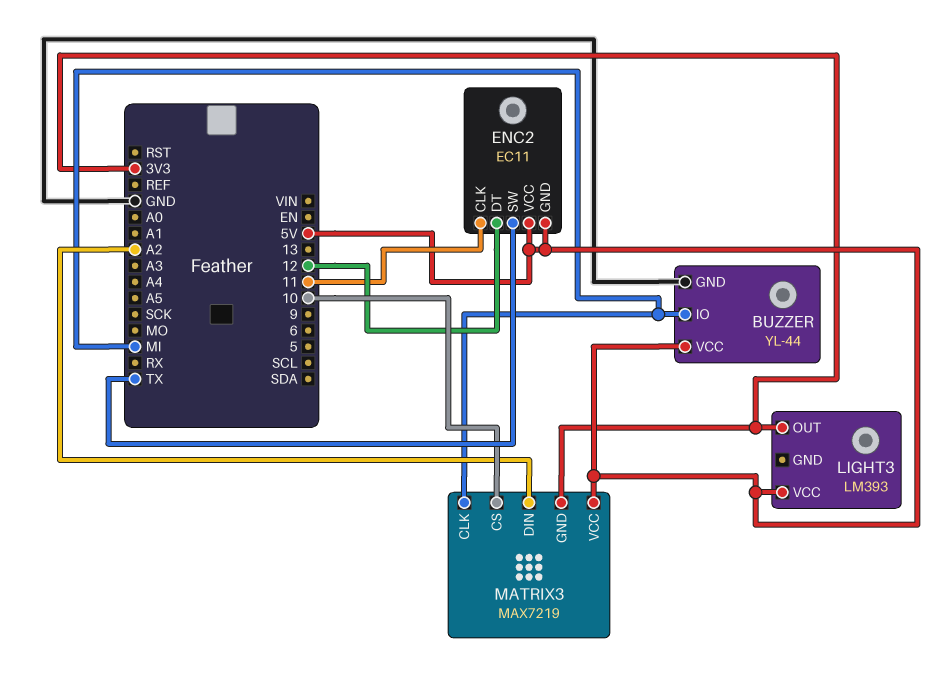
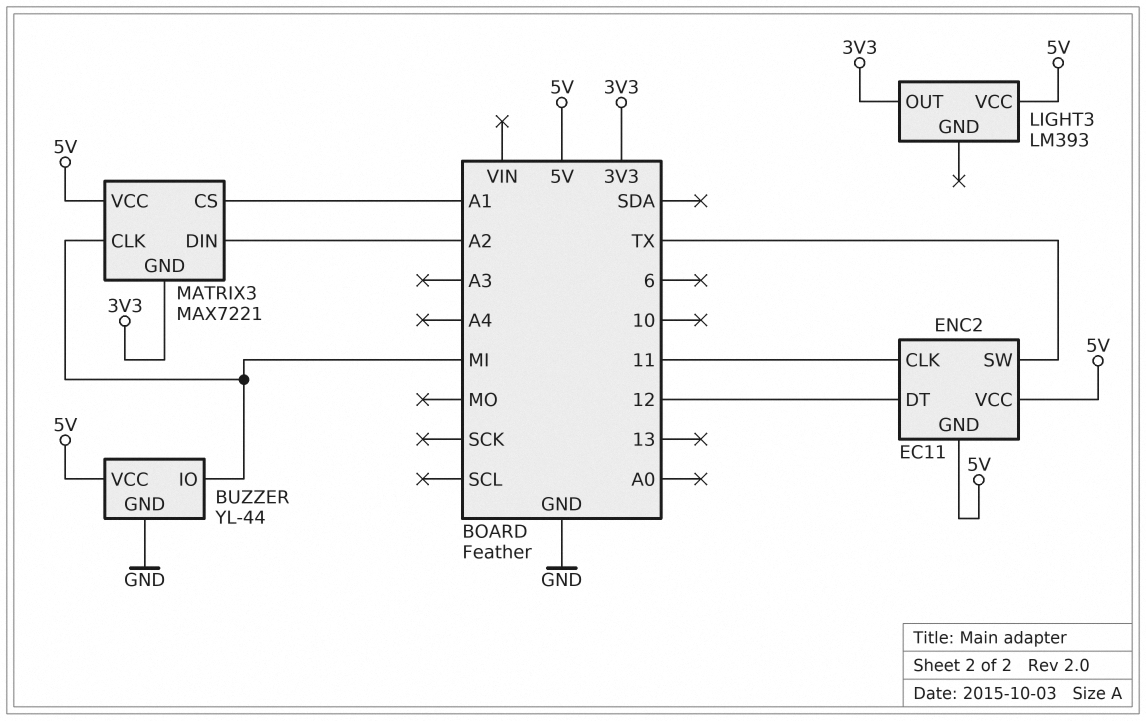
MATRIX3: MAX7219 -> MAX7221
MATRIX3 pin CS: 10 -> A1

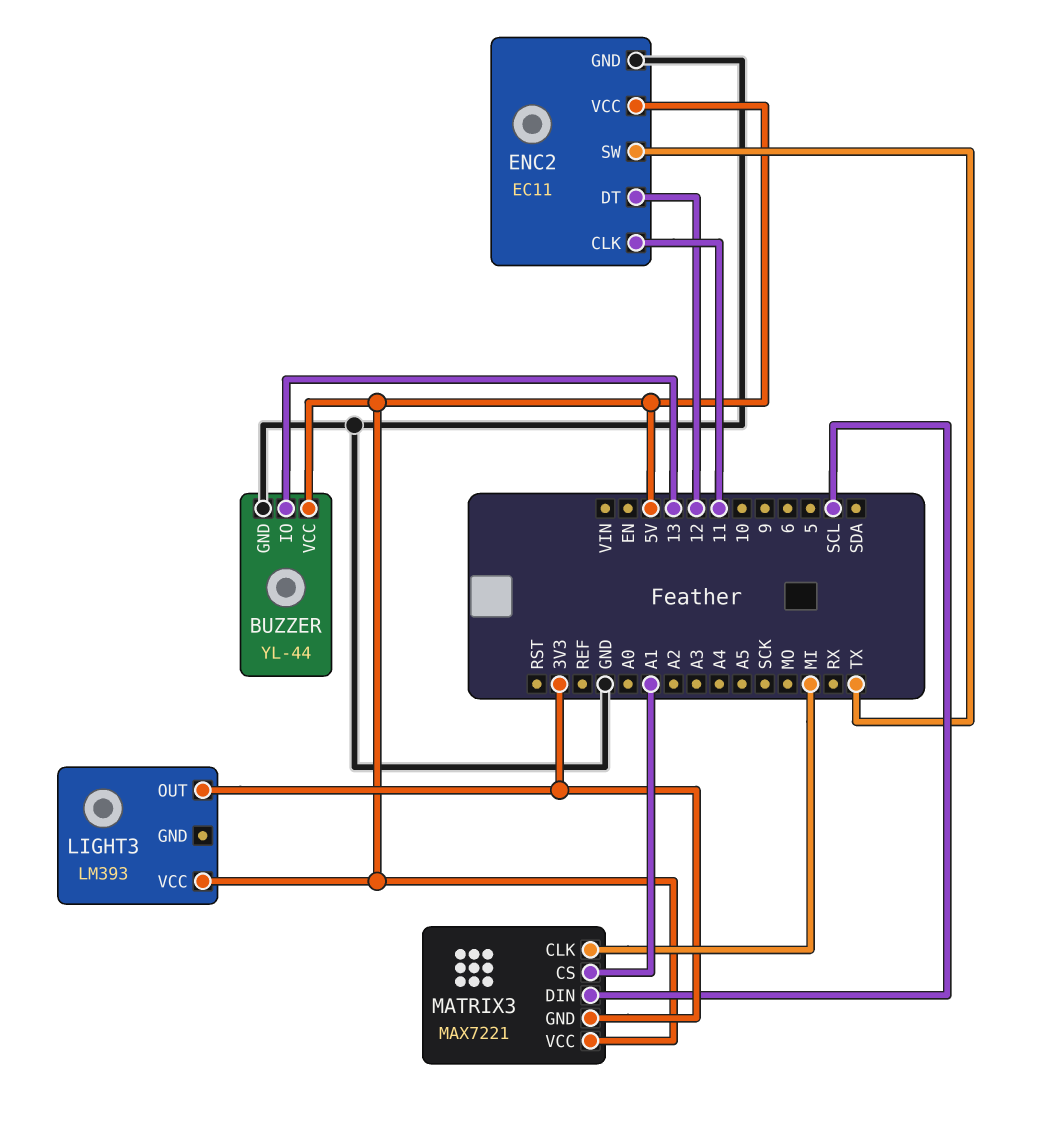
BUZZER pin IO: MI -> 13
ENC2 pin GND: 5V -> GND
MATRIX3 pin DIN: A2 -> SCL

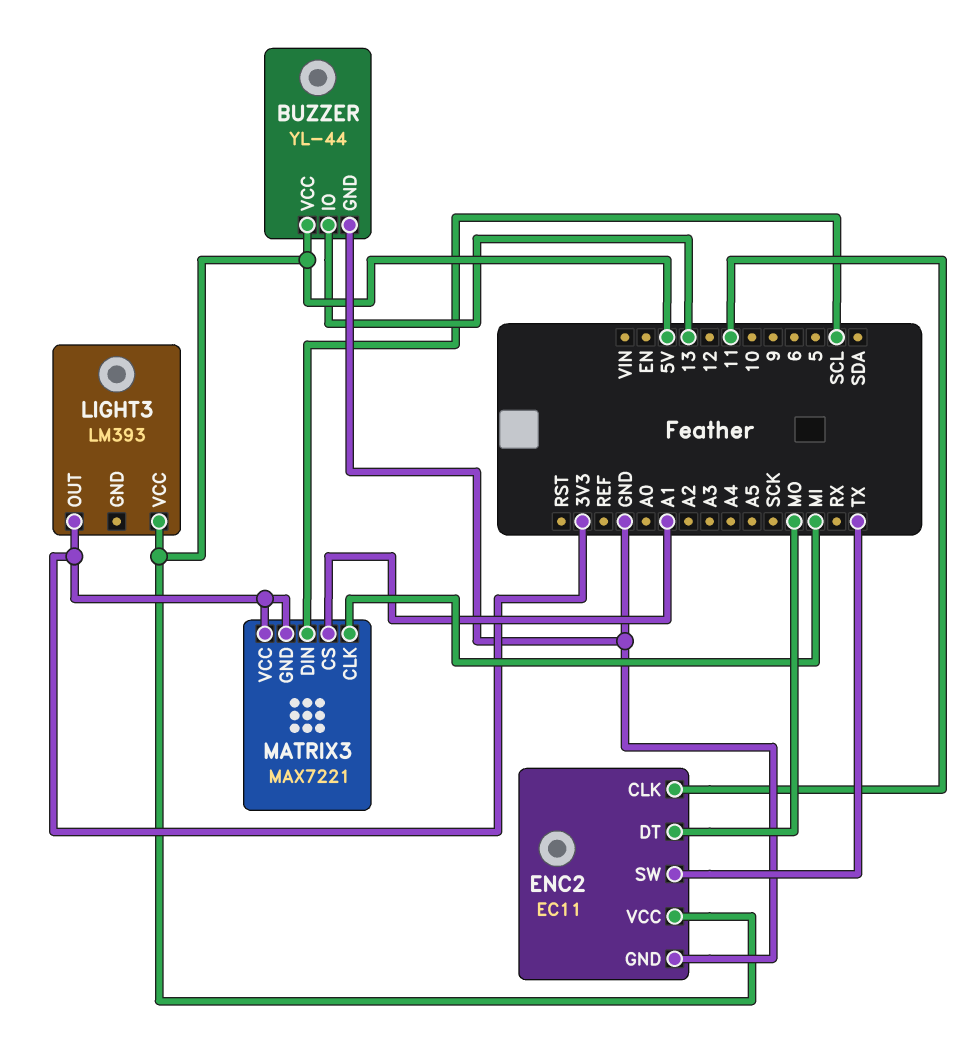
ENC2 pin DT: 12 -> MO
MATRIX3 pin VCC: 5V -> 3V3

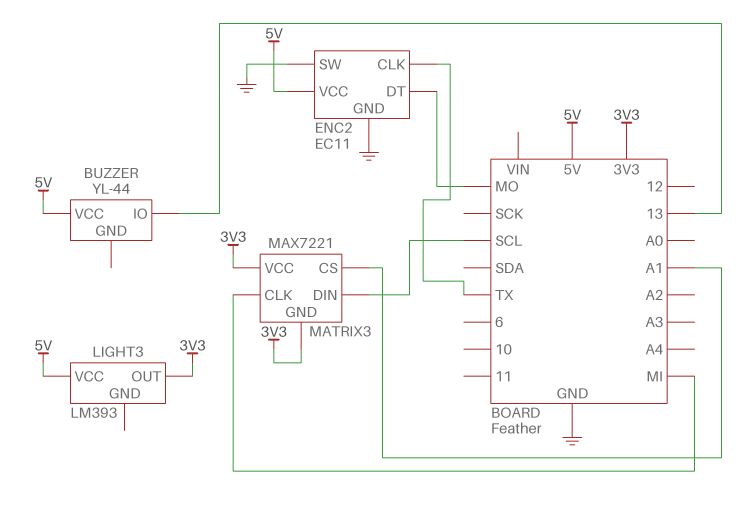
BUZZER pin GND: GND -> none
ENC2 pin CLK: 11 -> TX
ENC2 pin SW: TX -> GND

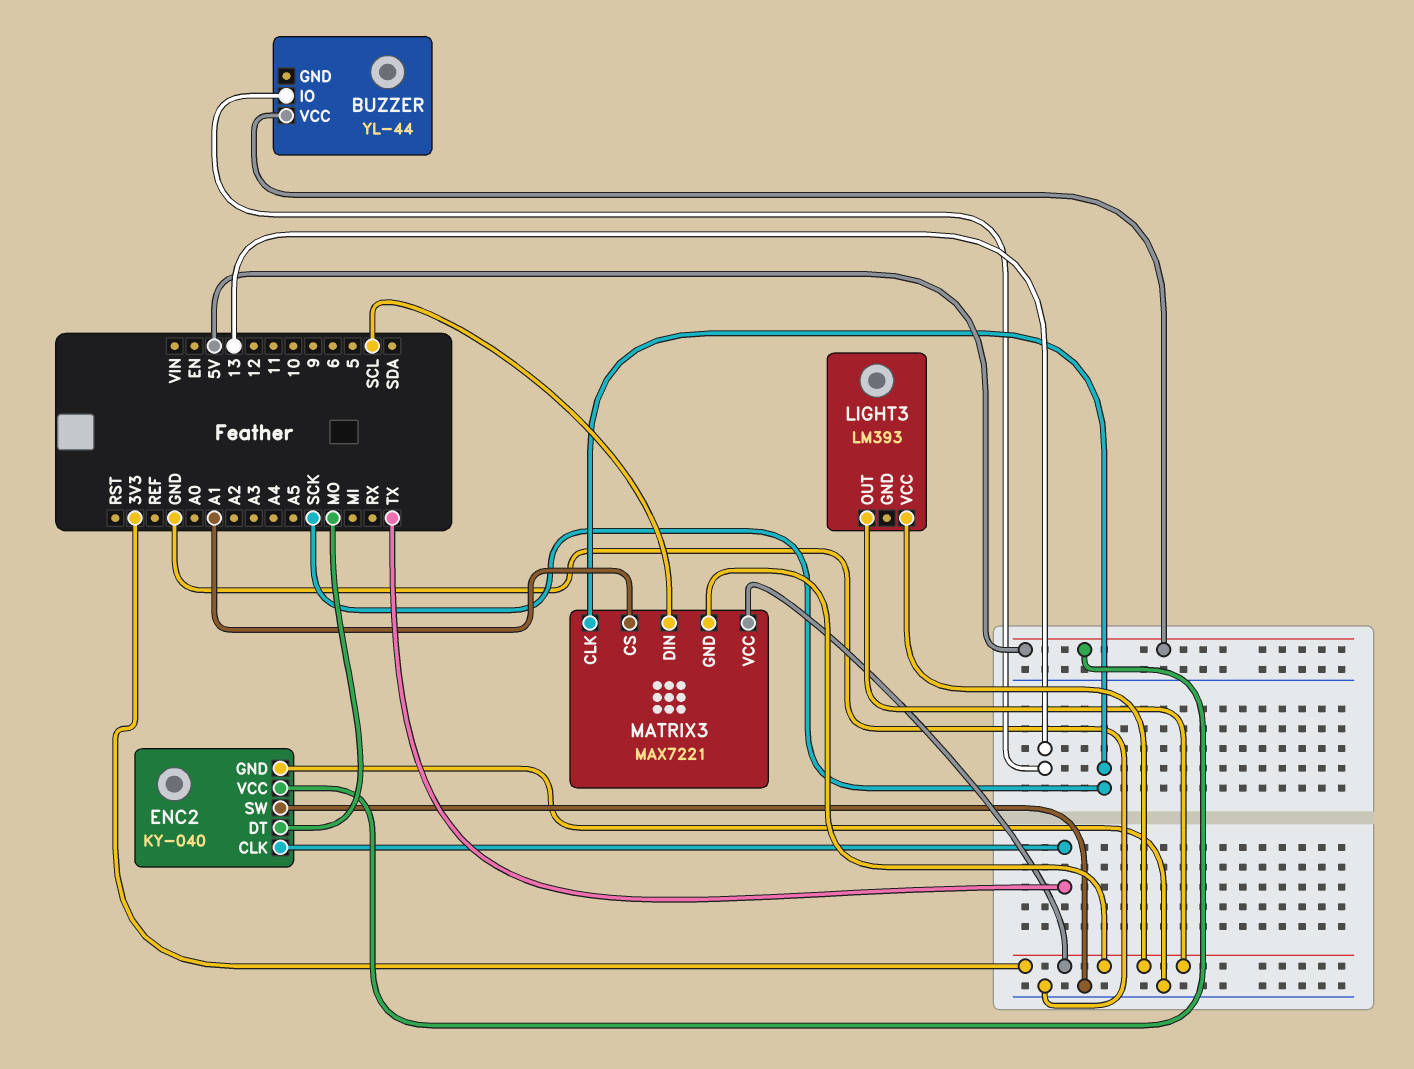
ENC2: EC11 -> KY-040
LIGHT3 pin VCC: 5V -> 3V3
MATRIX3 pin CLK: MI -> SCK

